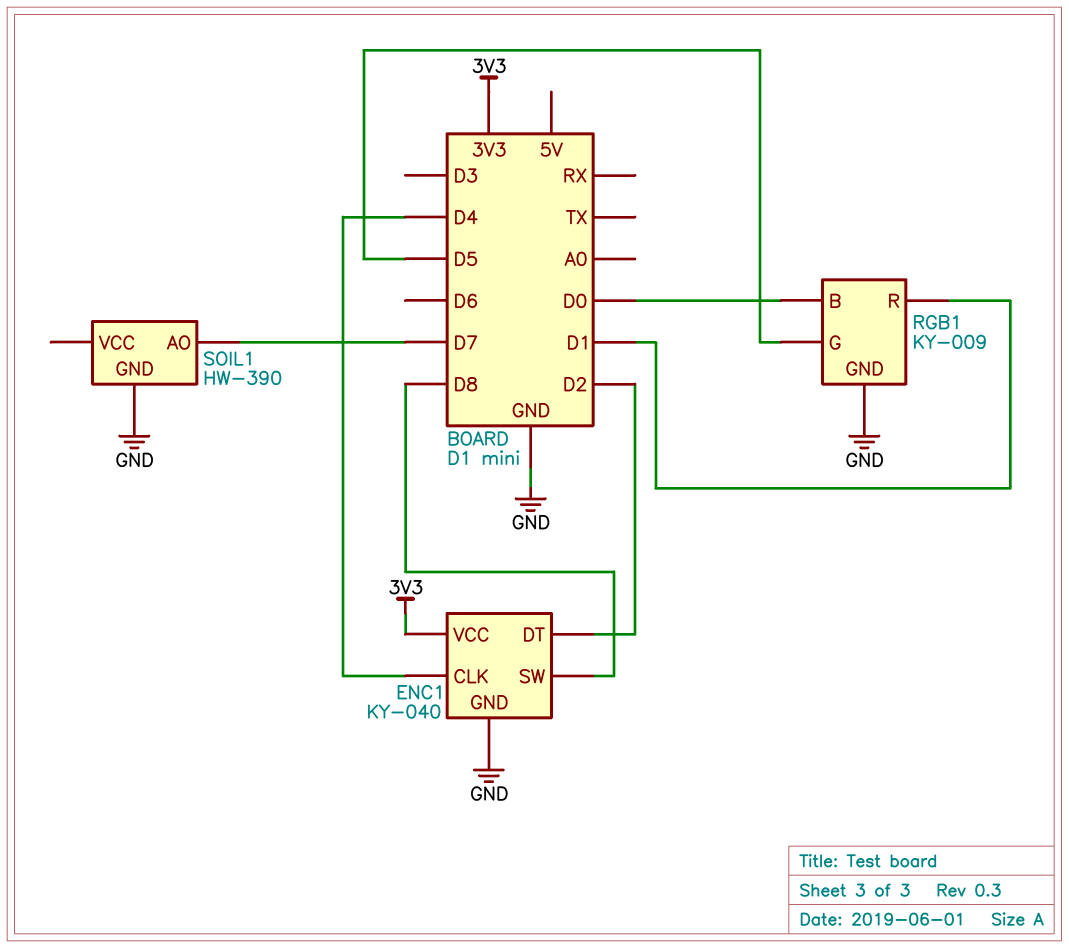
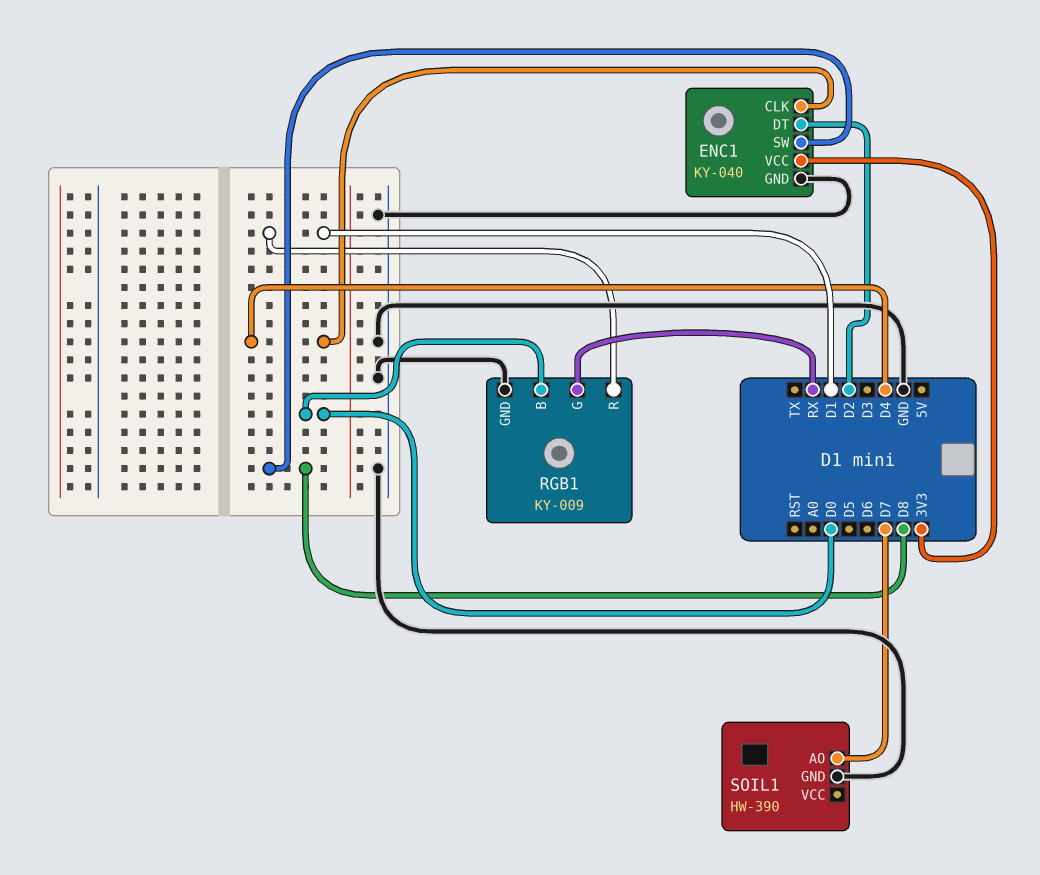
RGB1 pin G: D5 -> RX

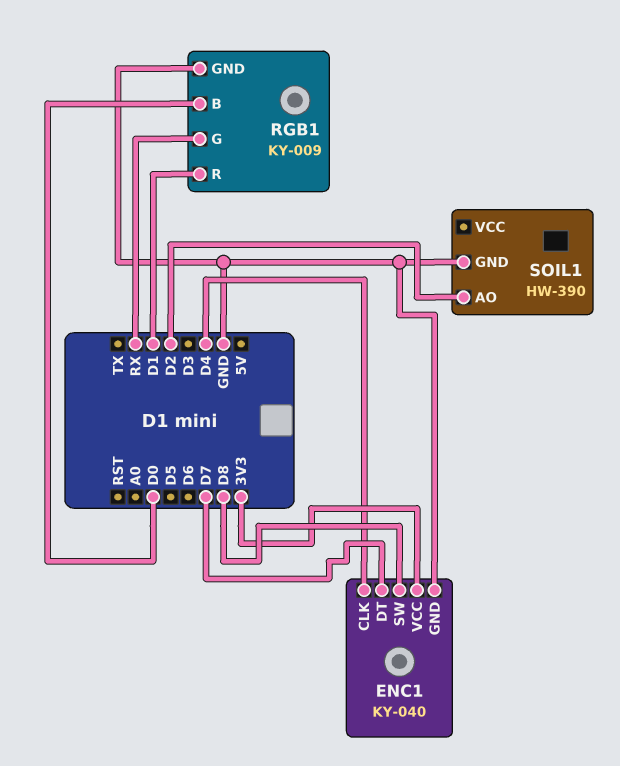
ENC1 pin DT: D2 -> D7
SOIL1 pin AO: D7 -> D2

